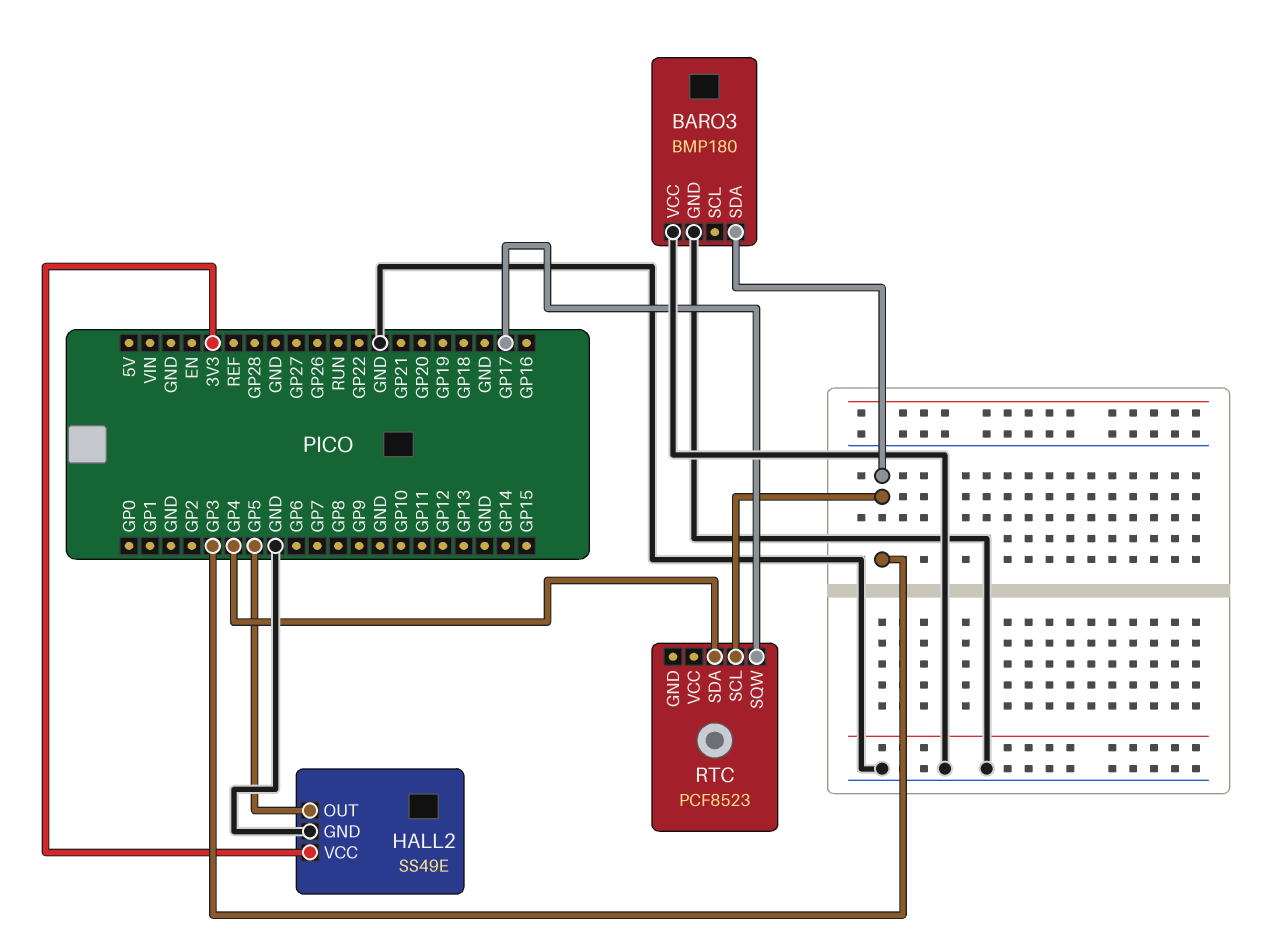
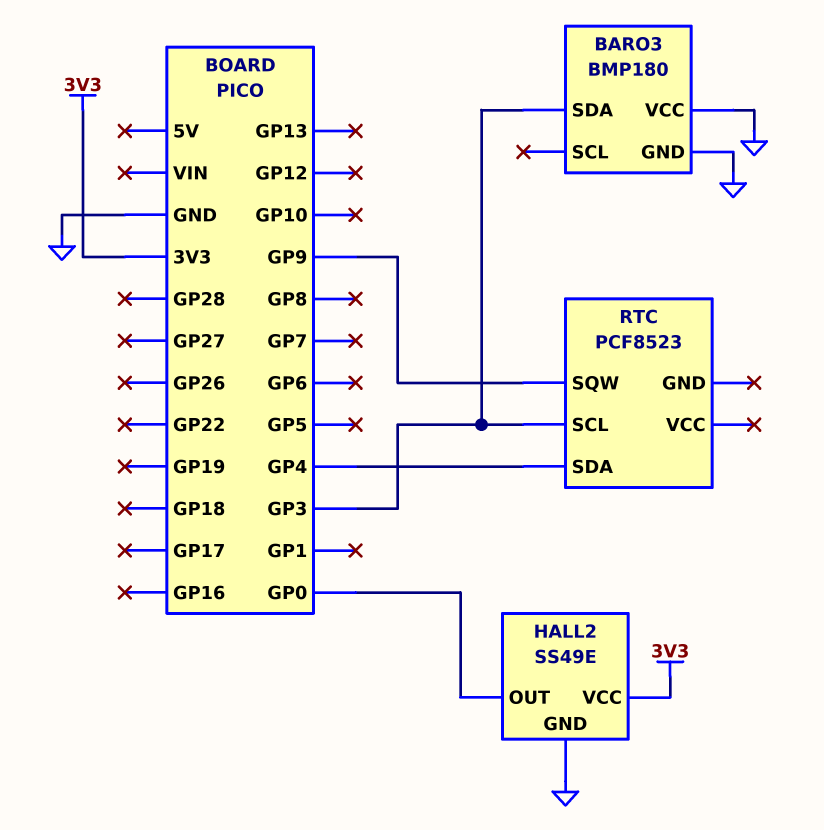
HALL2 pin OUT: GP5 -> GP0
RTC pin SQW: GP17 -> GP9

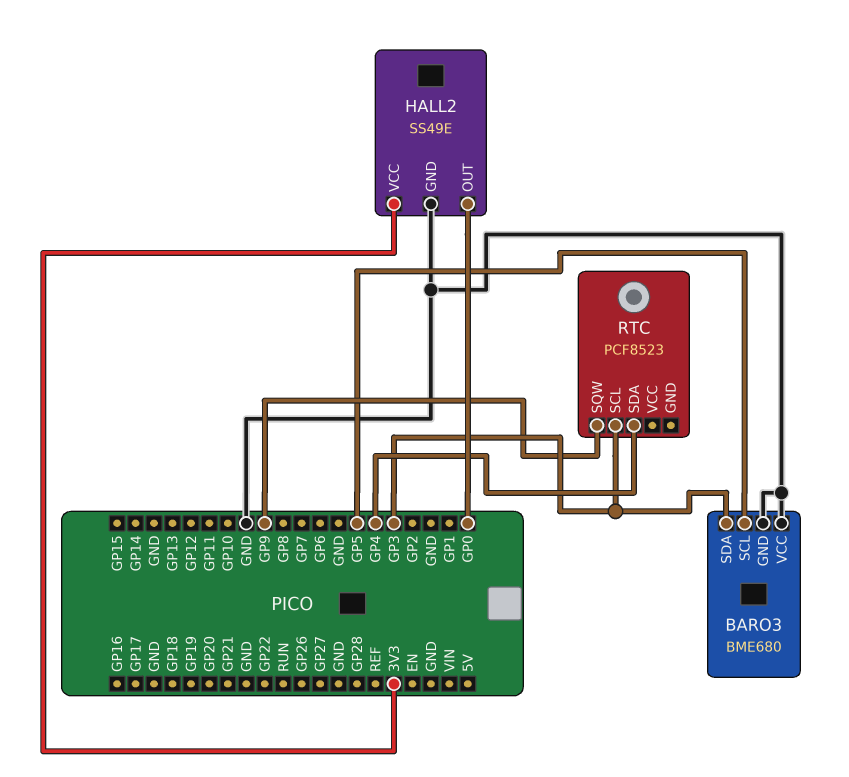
BARO3: BMP180 -> BME680
BARO3 pin SCL: none -> GP5

